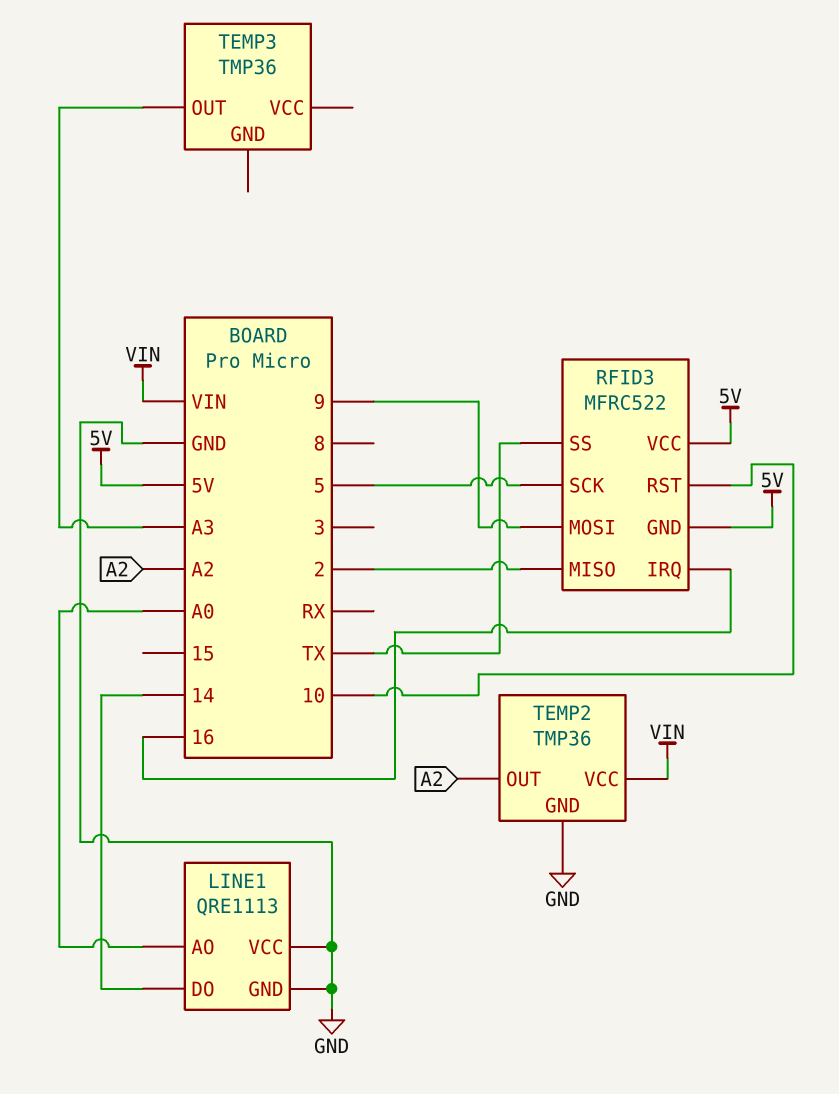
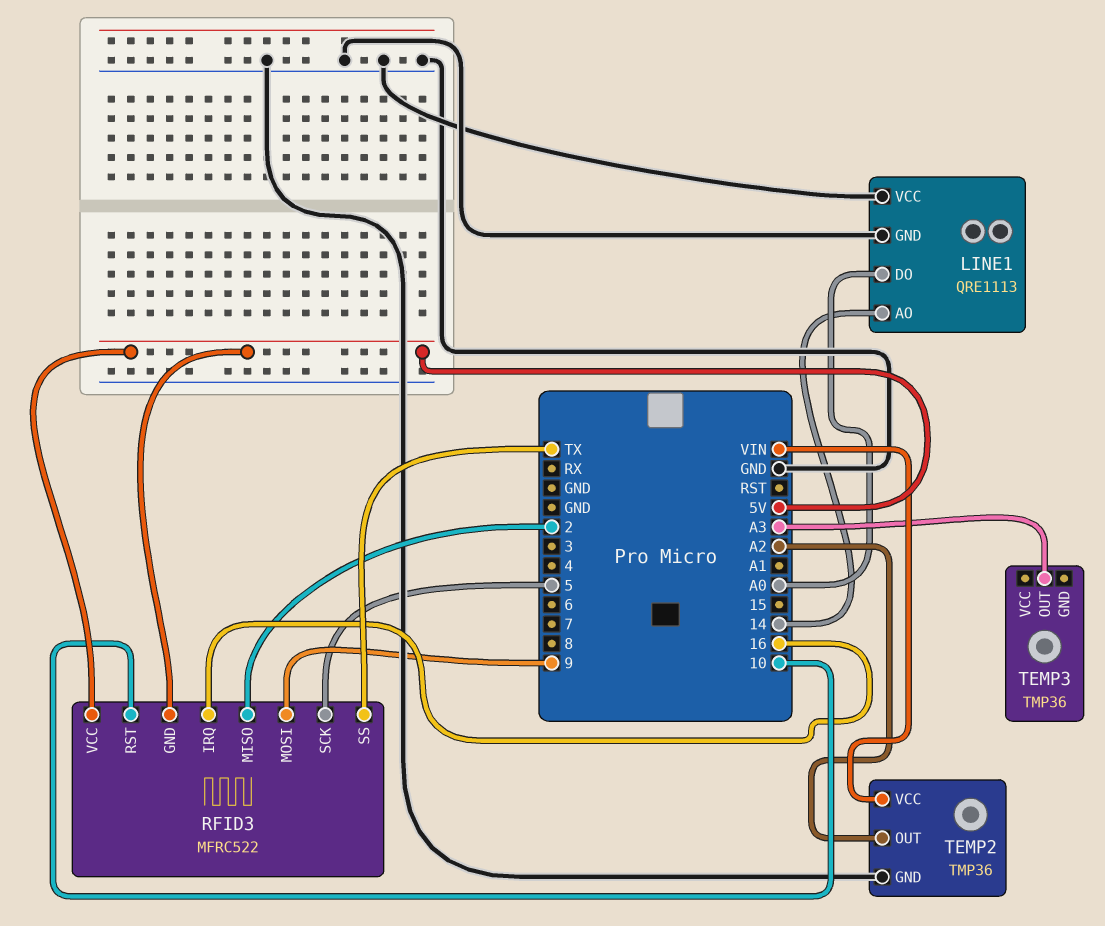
LINE1 pin AO: A0 -> 14
LINE1 pin DO: 14 -> A0

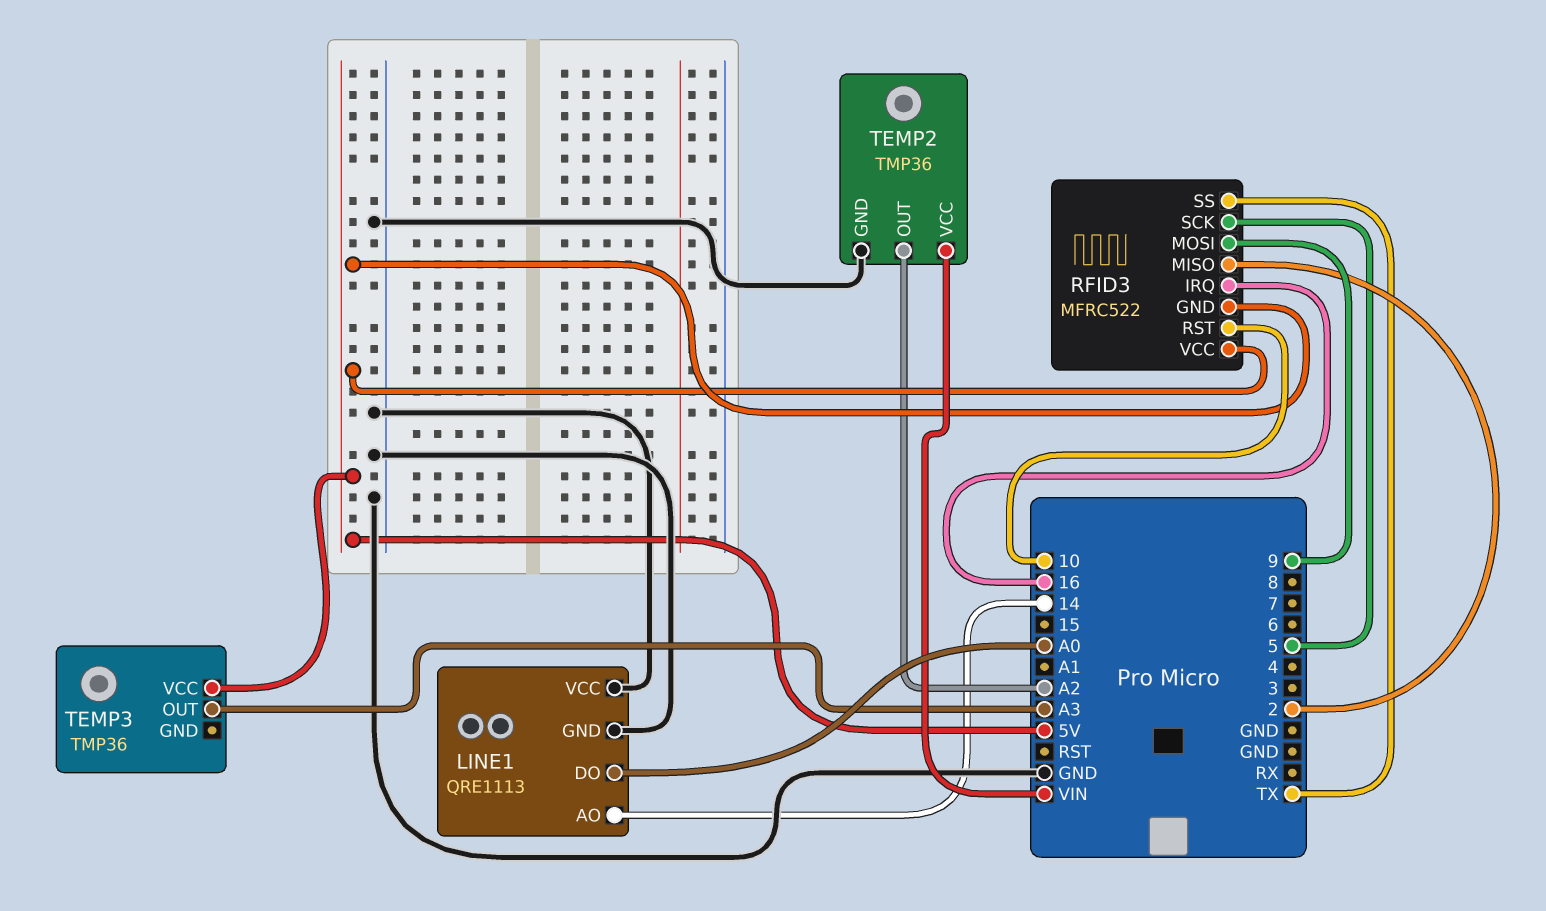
TEMP3 pin VCC: none -> 5V

